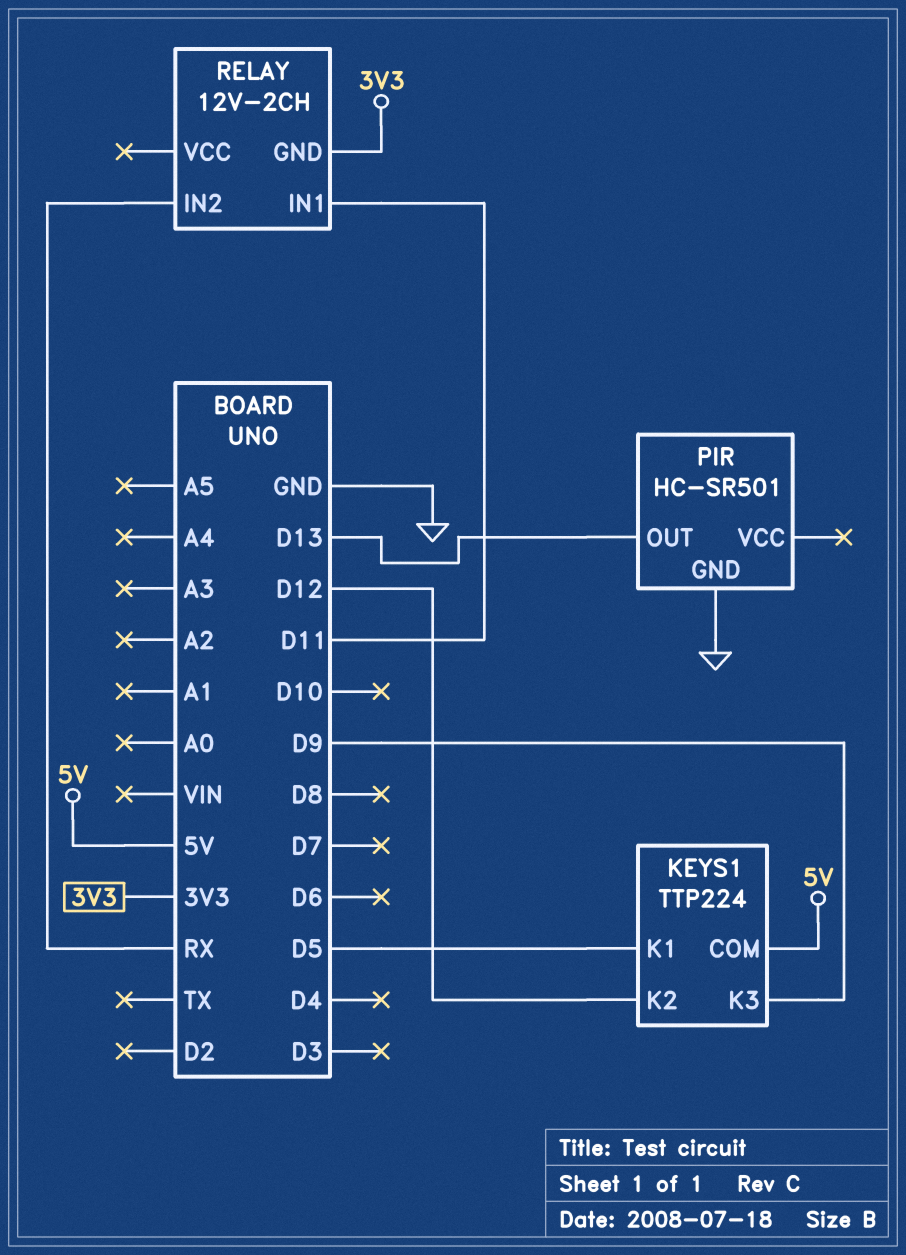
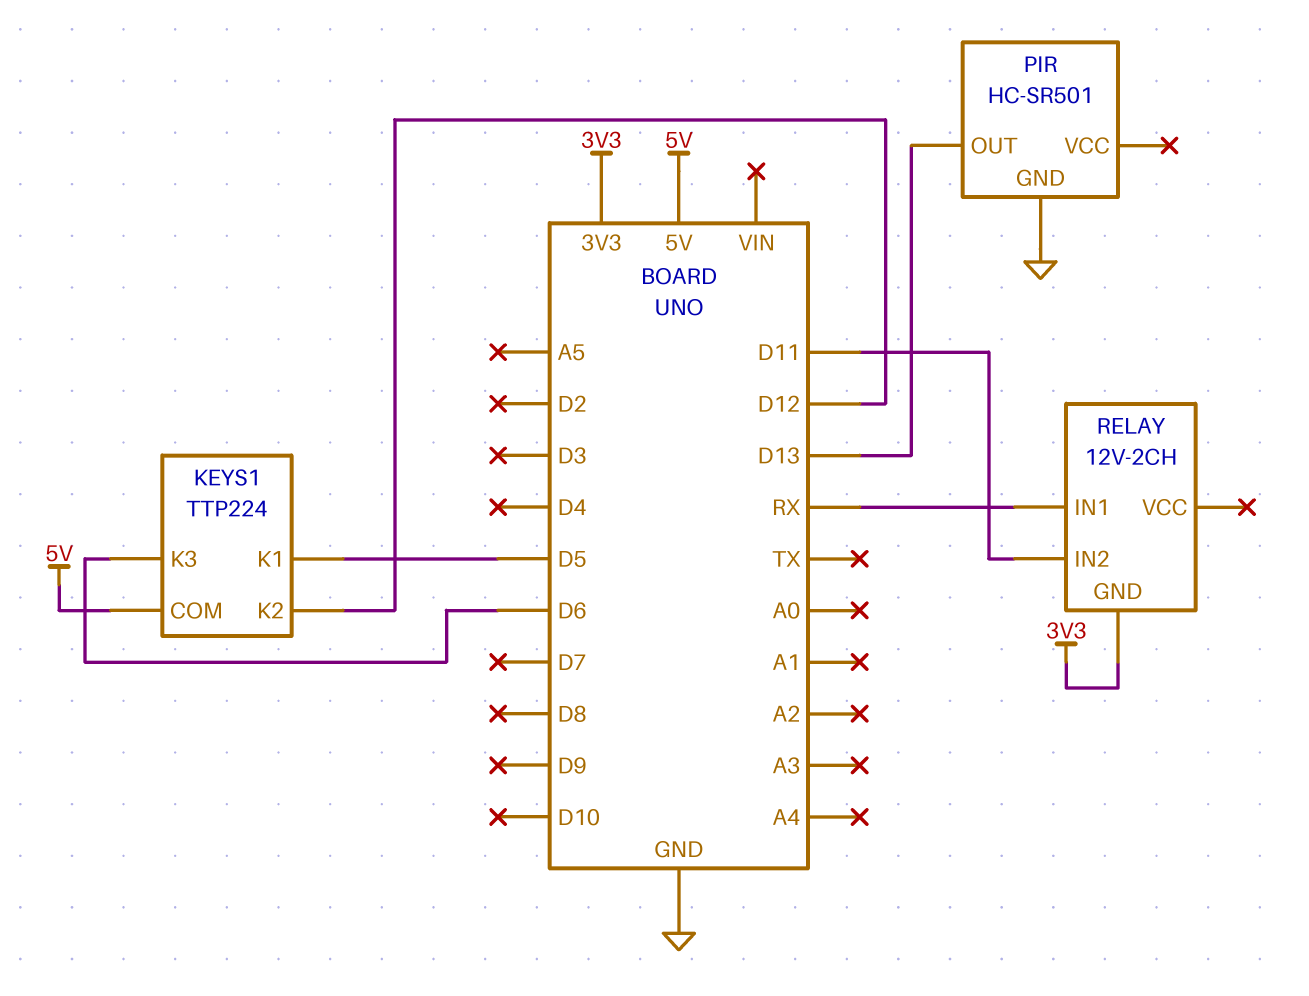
KEYS1 pin K3: D9 -> D6
RELAY pin IN1: D11 -> RX
RELAY pin IN2: RX -> D11

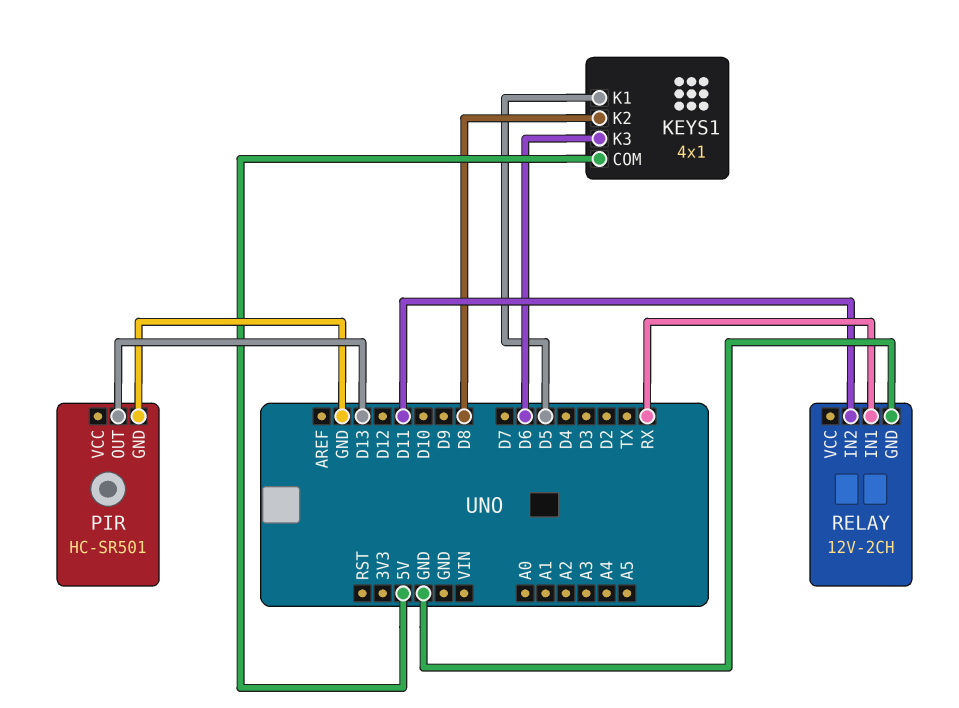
KEYS1: TTP224 -> 4x1
KEYS1 pin K2: D12 -> D8
RELAY pin GND: 3V3 -> GND

